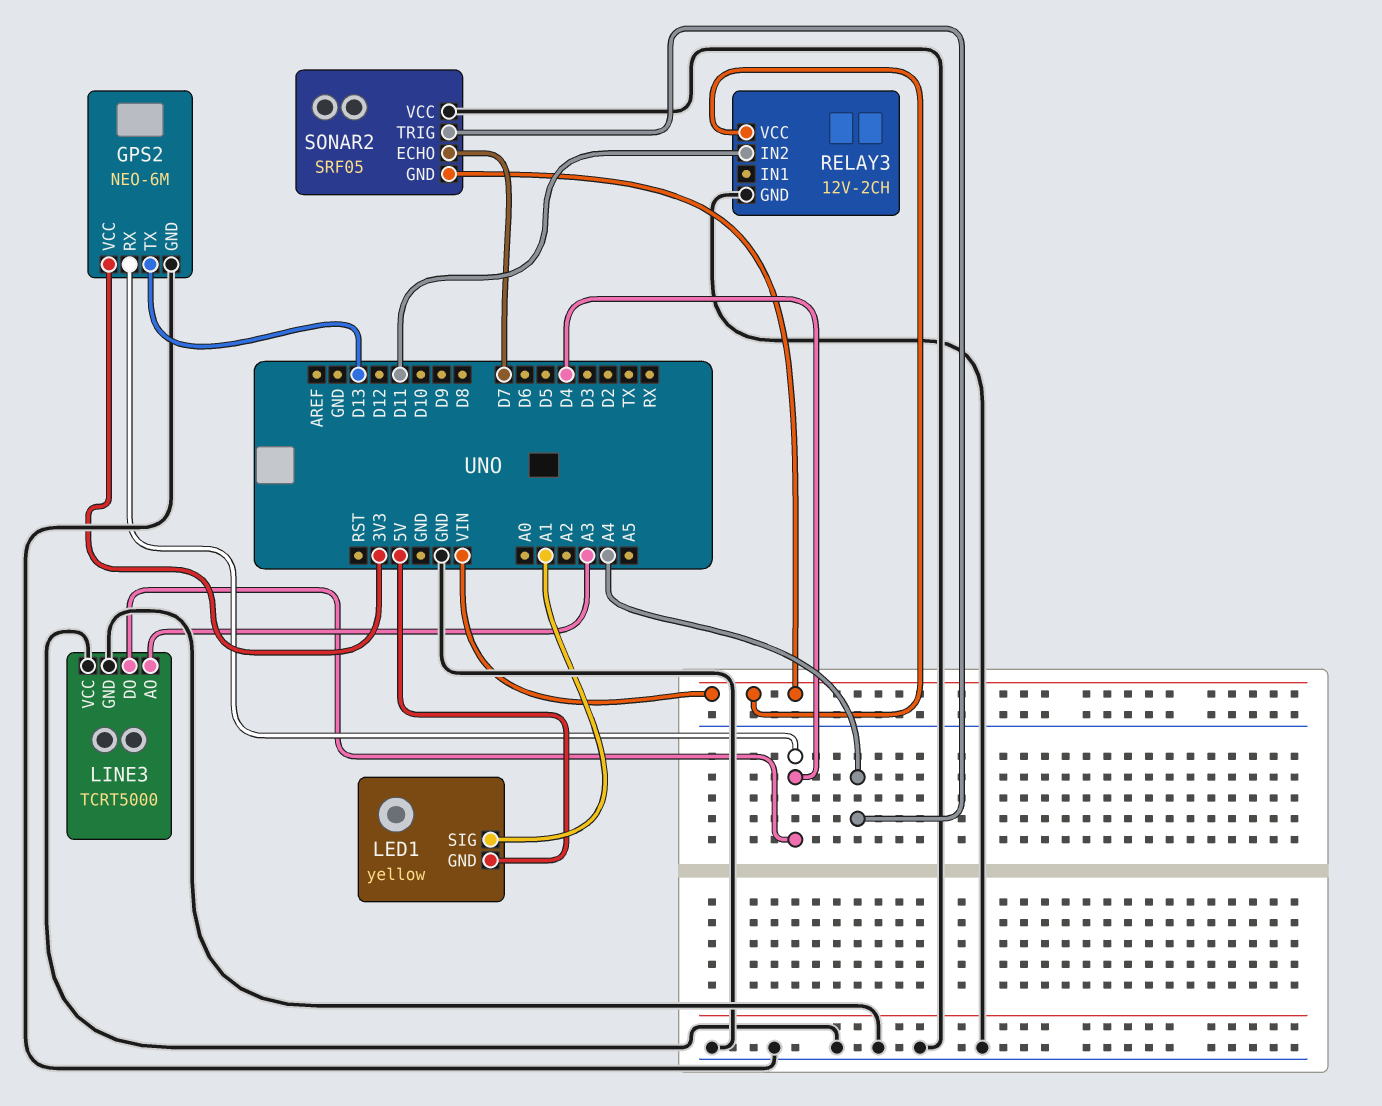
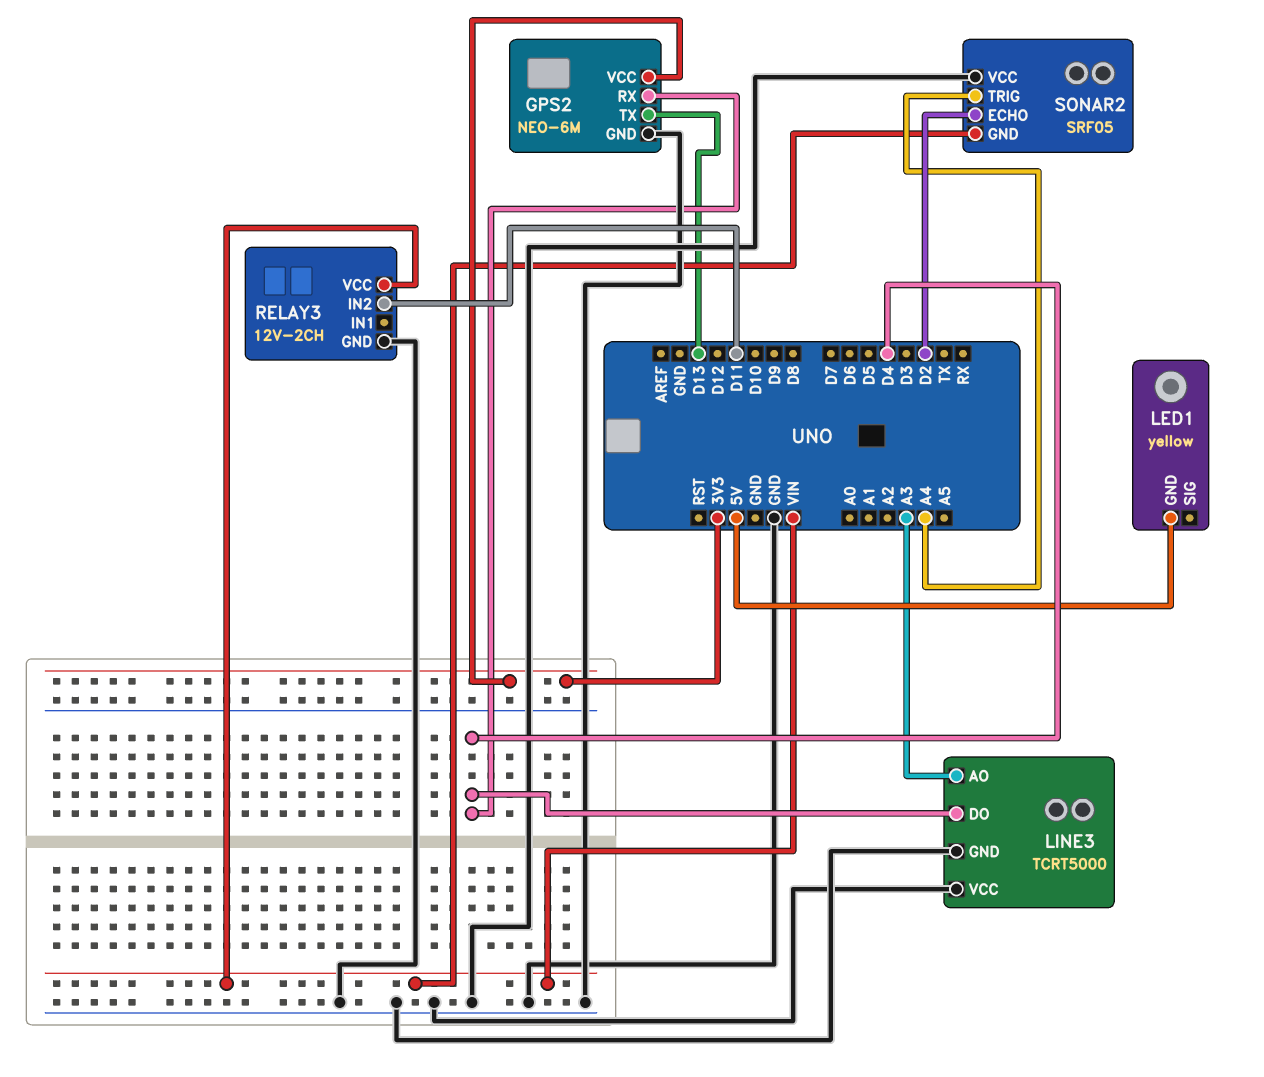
LED1 pin SIG: A1 -> none
SONAR2 pin ECHO: D7 -> D2

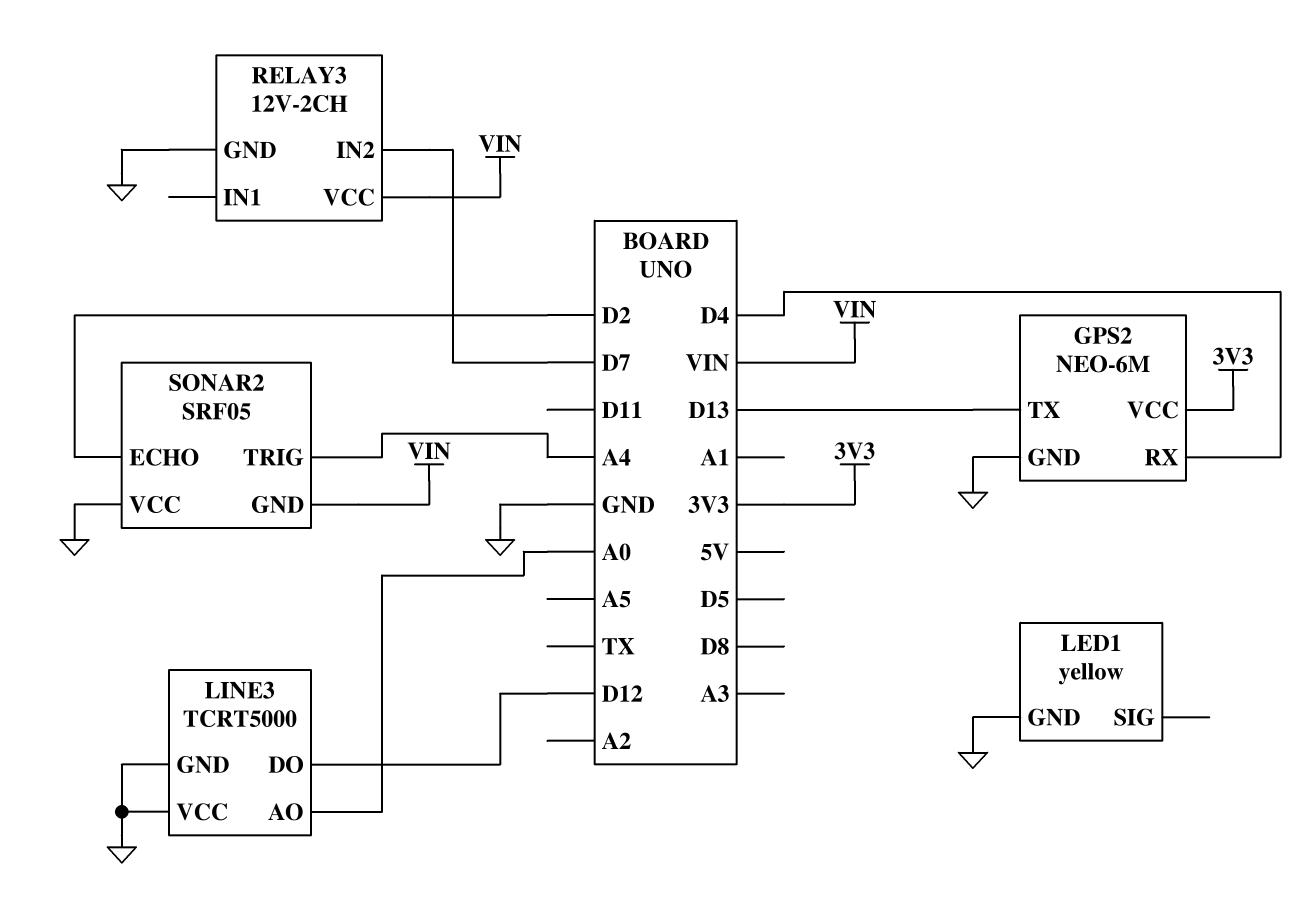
LED1 pin GND: 5V -> GND
LINE3 pin AO: A3 -> A0
LINE3 pin DO: D4 -> D12
RELAY3 pin IN2: D11 -> D7

